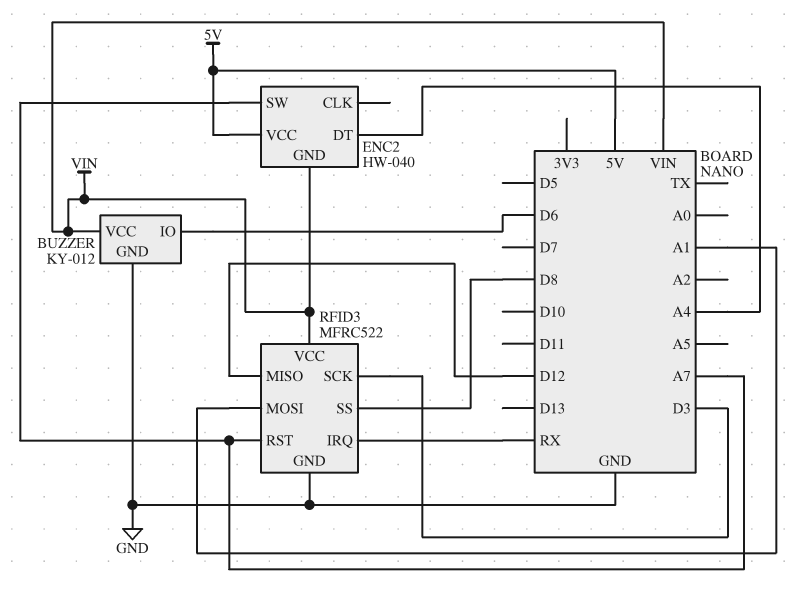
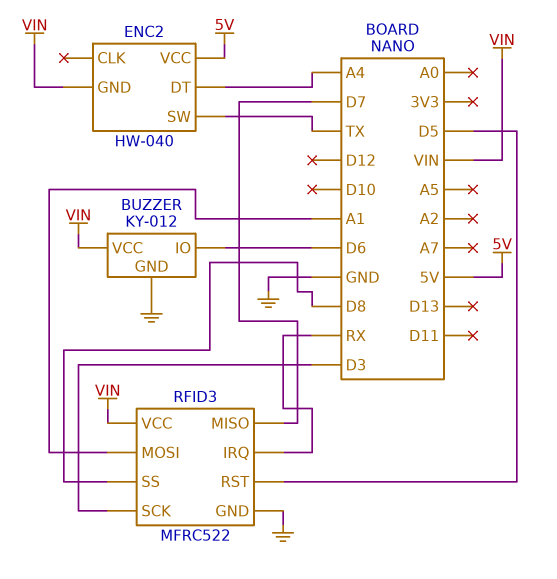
ENC2 pin SW: A7 -> TX
RFID3 pin MISO: D12 -> D7
RFID3 pin RST: A7 -> D5

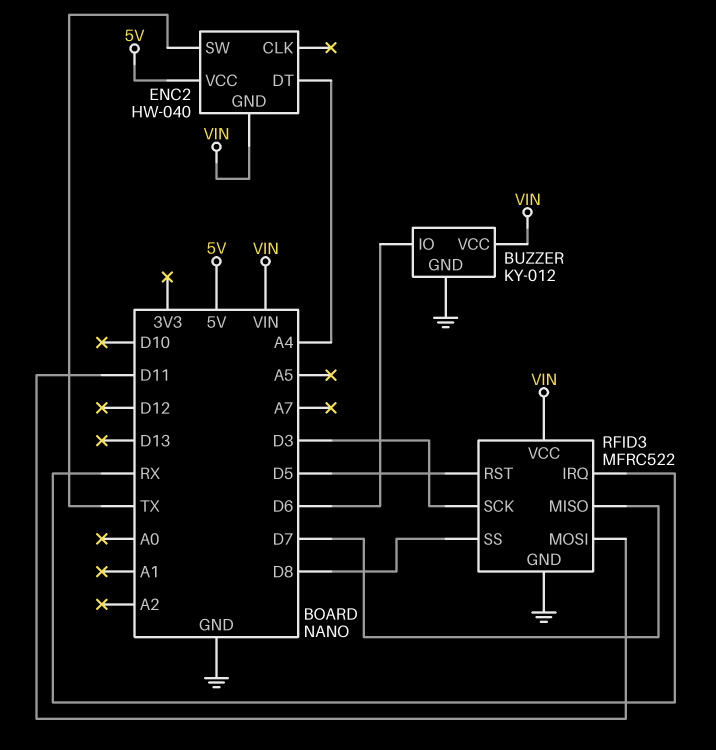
RFID3 pin MOSI: A1 -> D11

